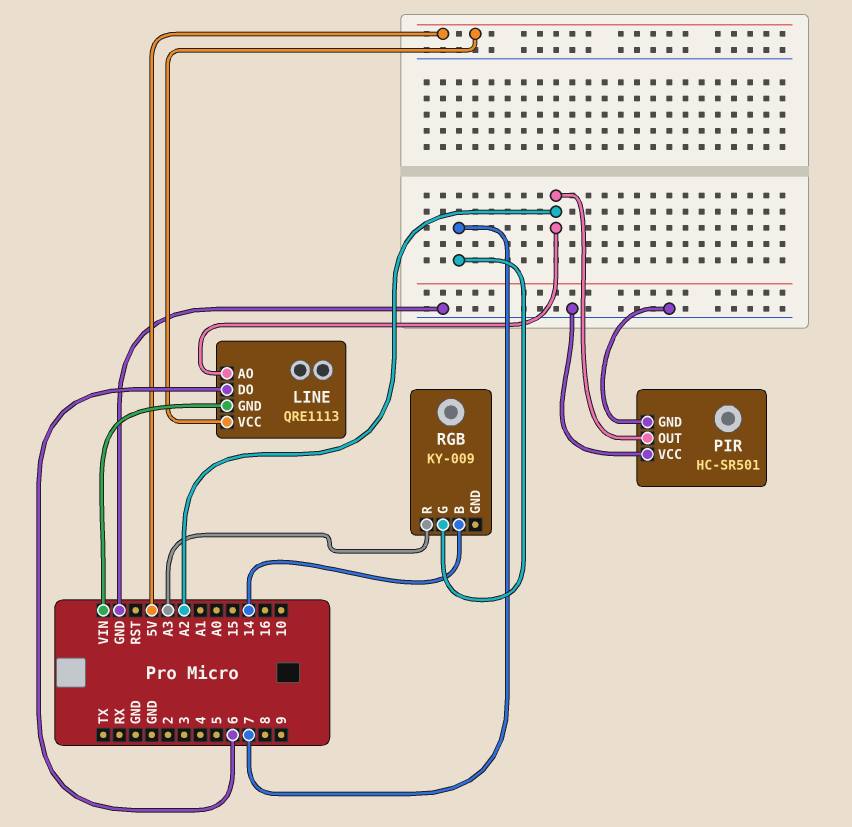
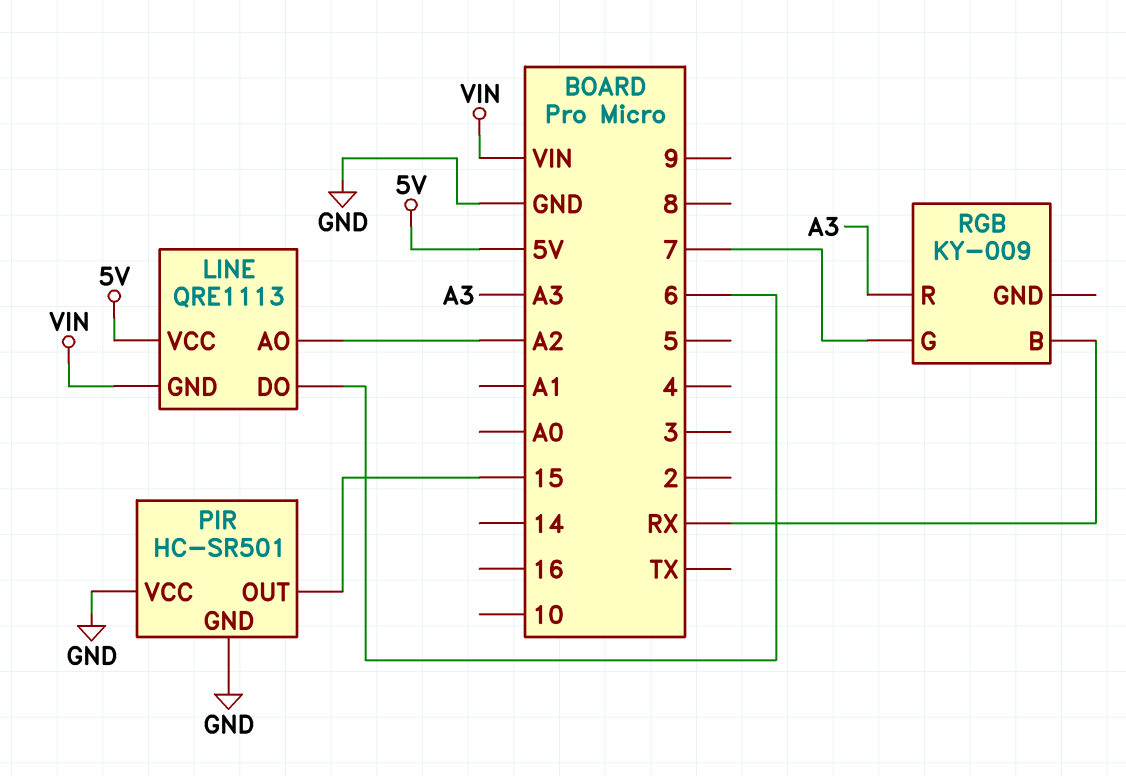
PIR pin OUT: A2 -> 15
RGB pin B: 14 -> RX

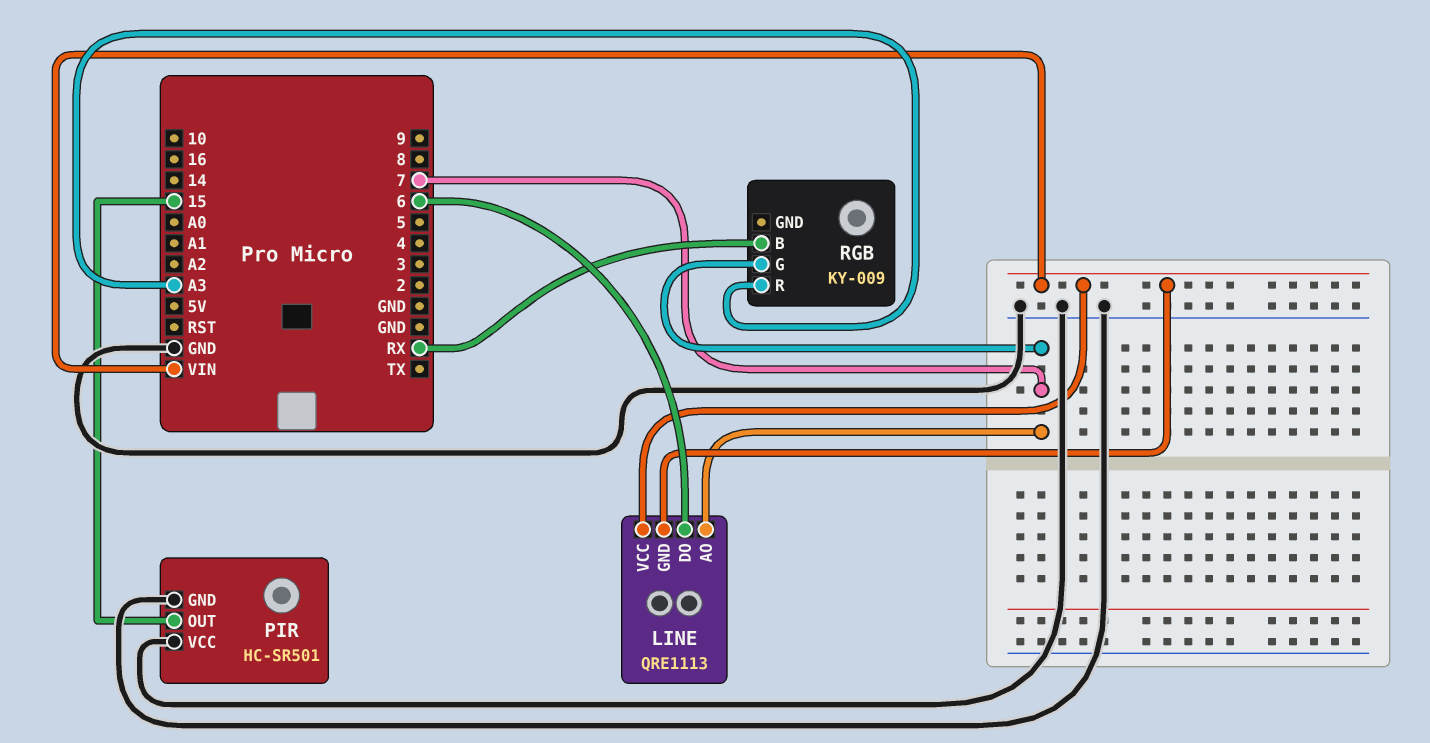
LINE pin AO: A2 -> 7
LINE pin VCC: 5V -> VIN

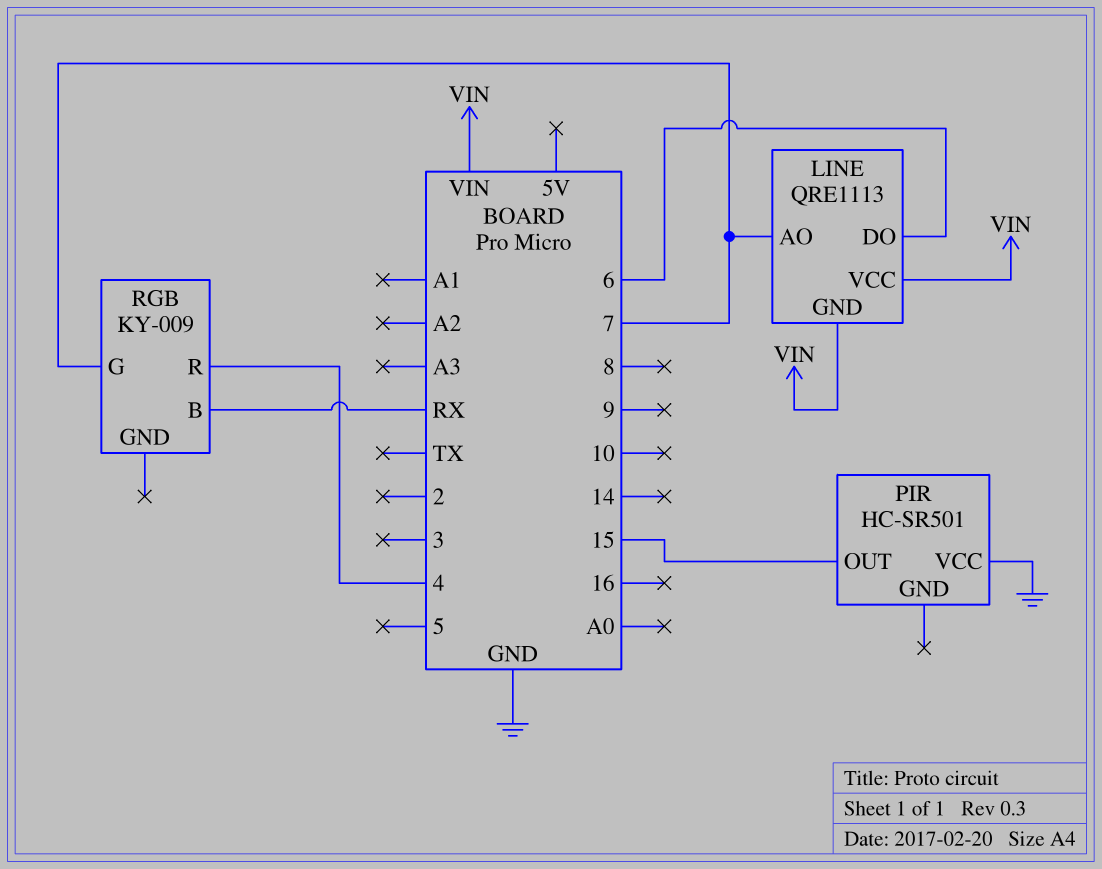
PIR pin GND: GND -> none
RGB pin R: A3 -> 4

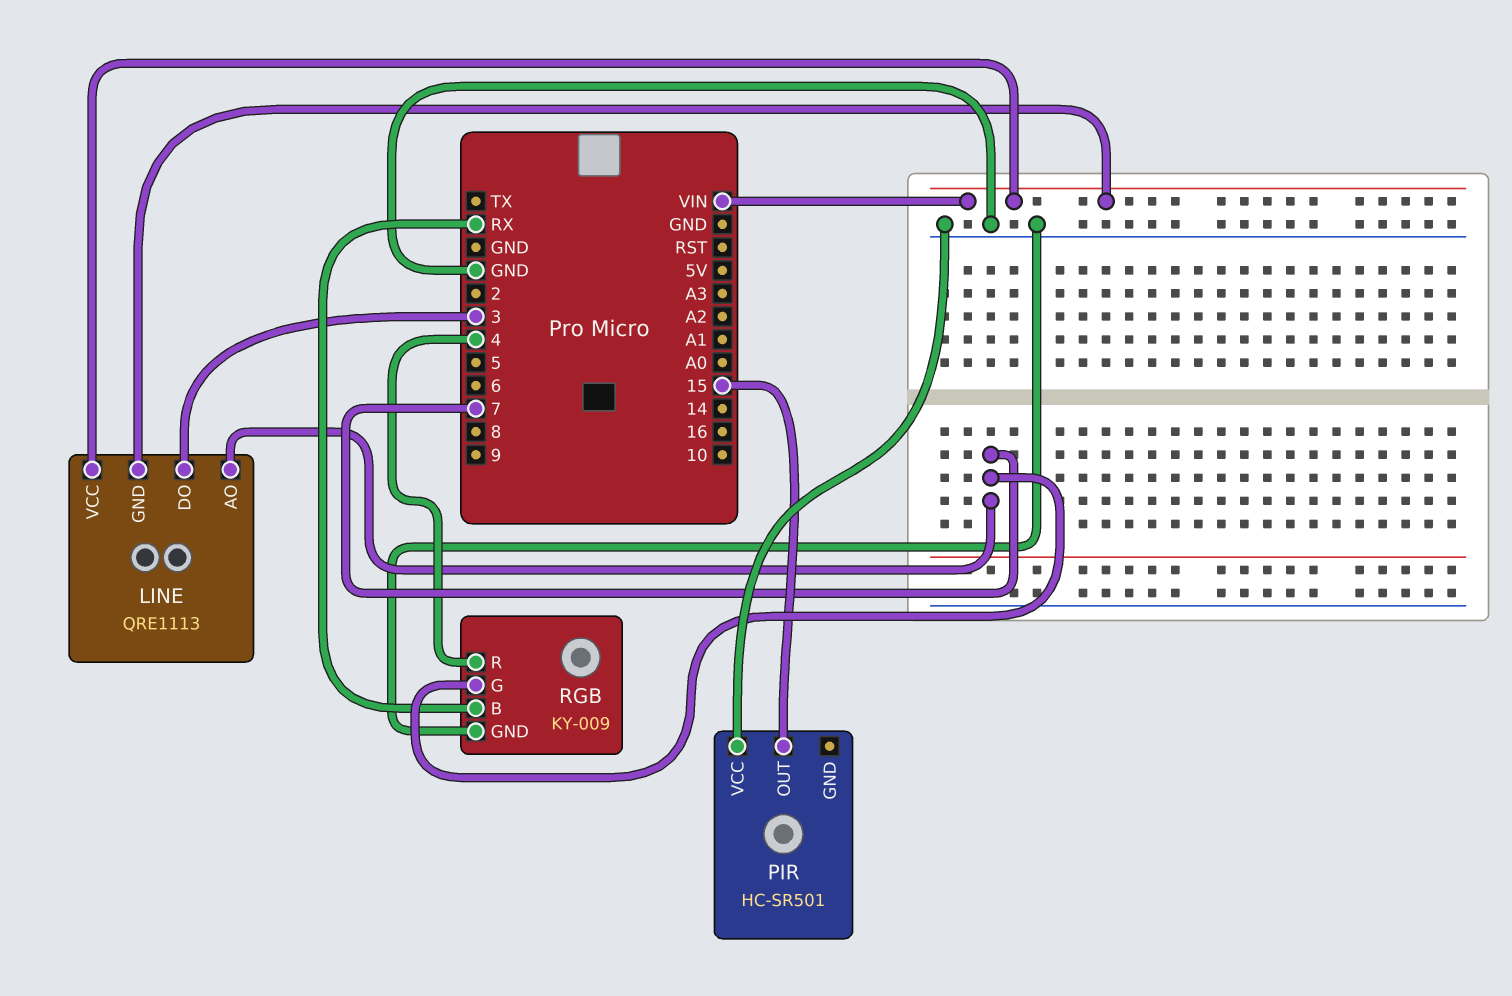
LINE pin DO: 6 -> 3
RGB pin GND: none -> GND

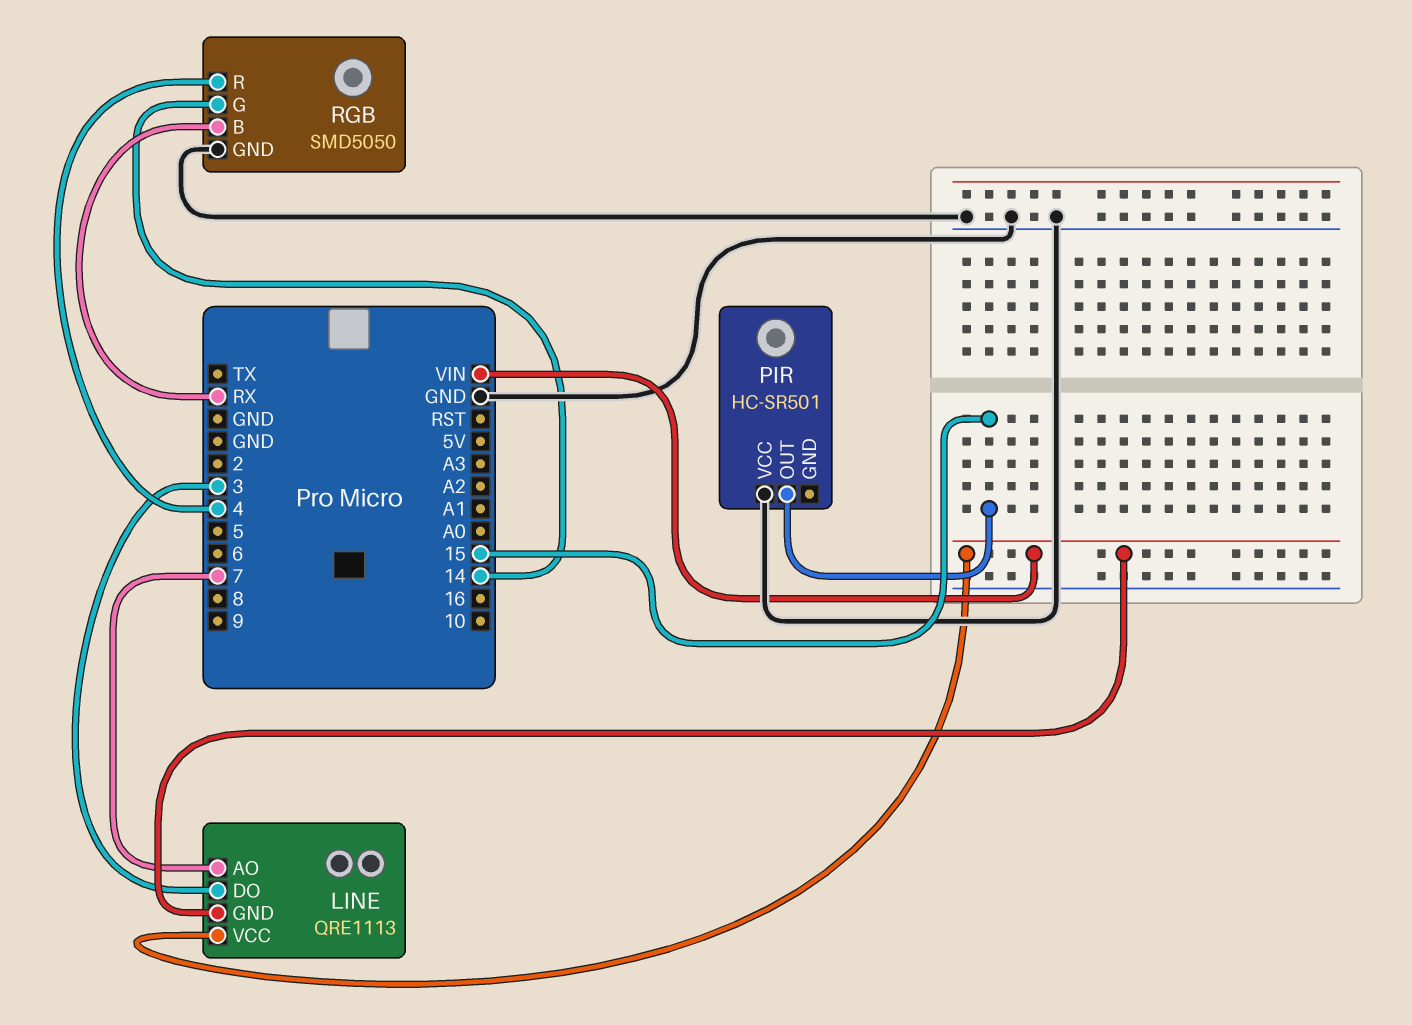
RGB: KY-009 -> SMD5050
RGB pin G: 7 -> 14

